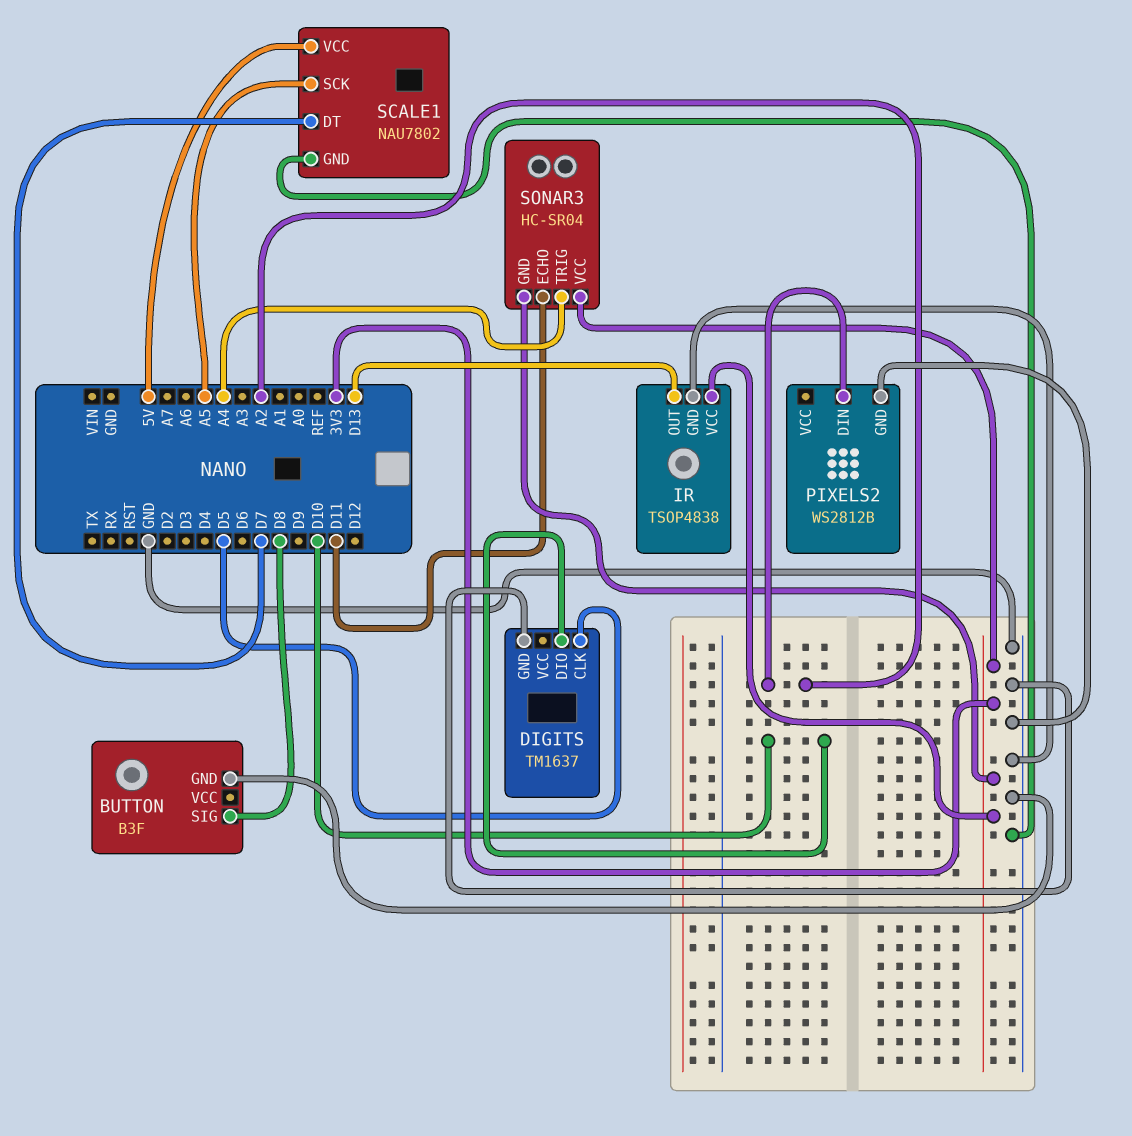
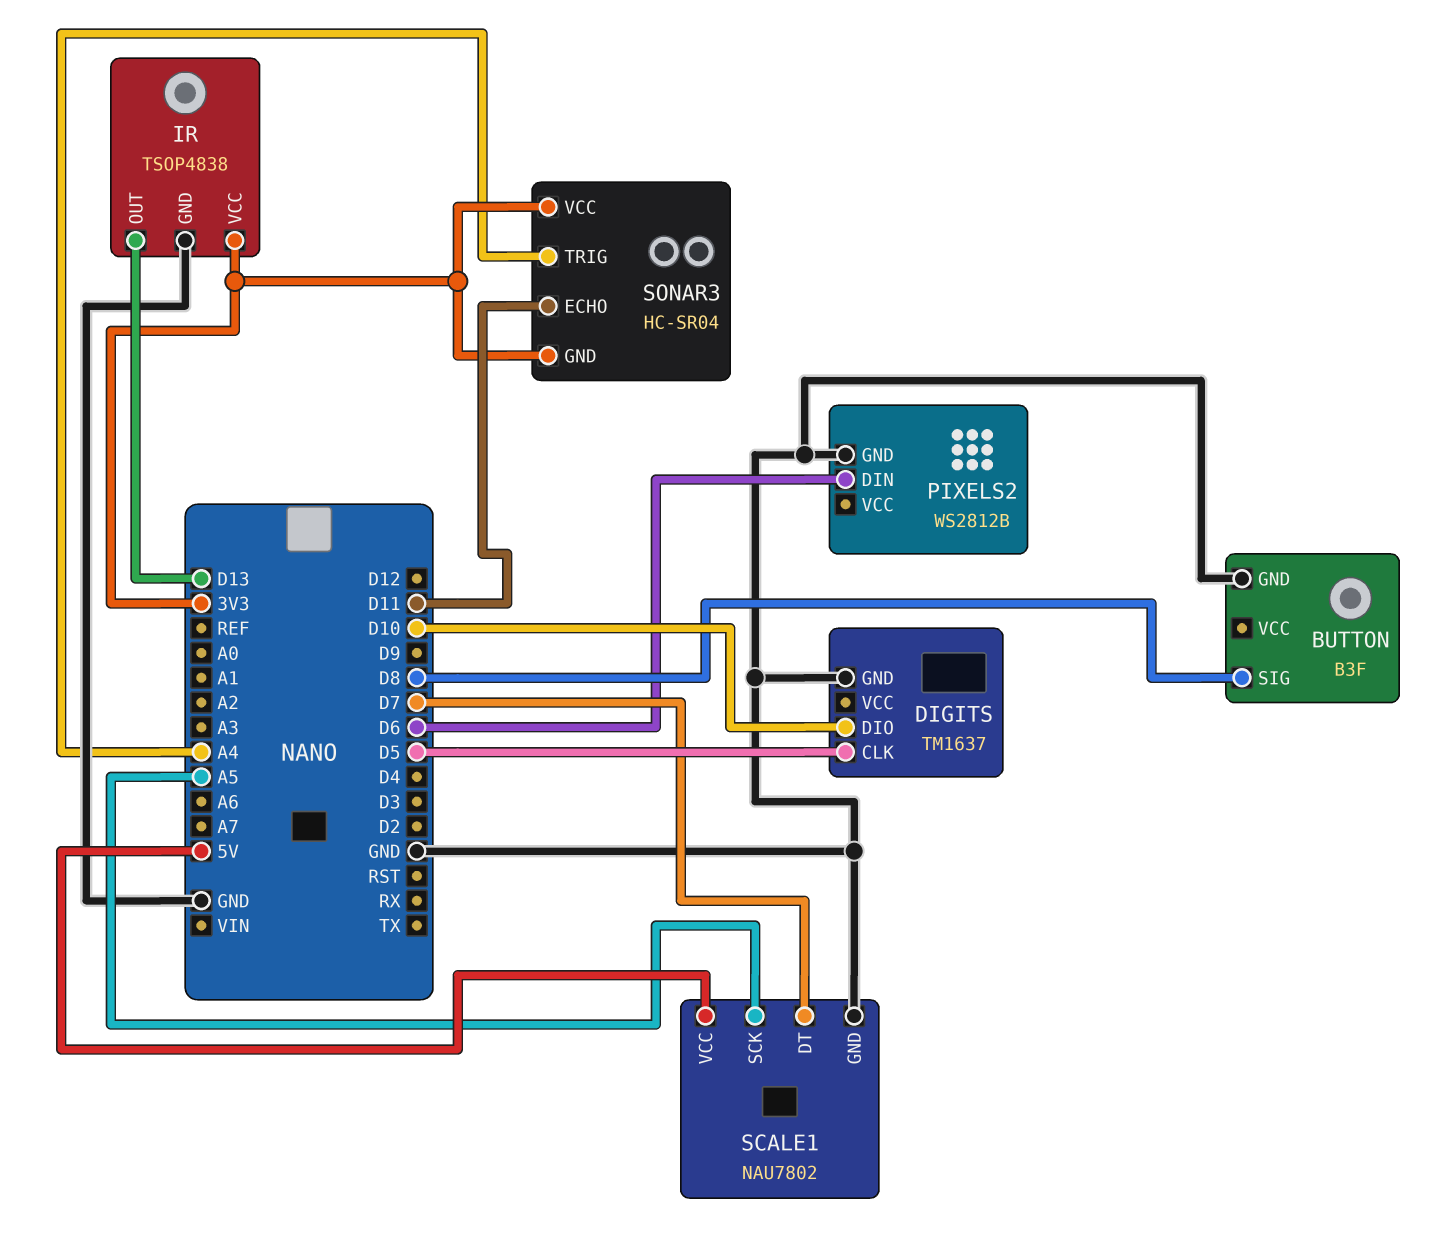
PIXELS2 pin DIN: A2 -> D6

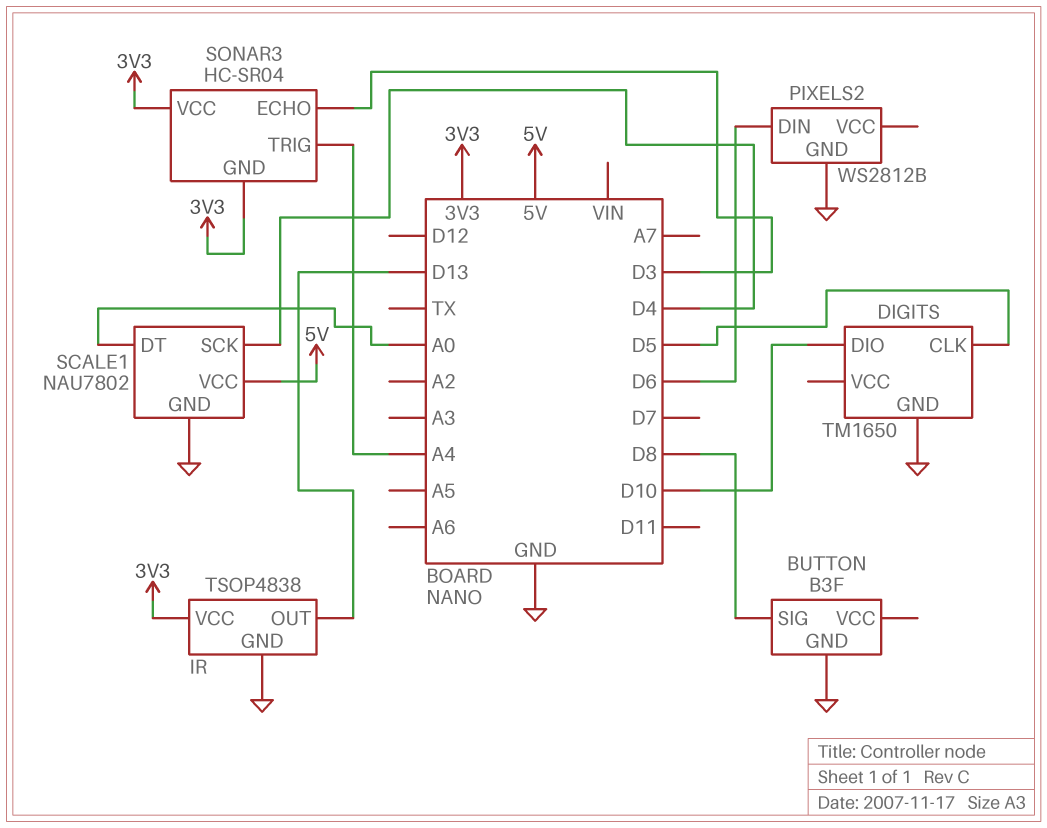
DIGITS: TM1637 -> TM1650
SCALE1 pin DT: D7 -> A0
SCALE1 pin SCK: A5 -> D4
SONAR3 pin ECHO: D11 -> D3

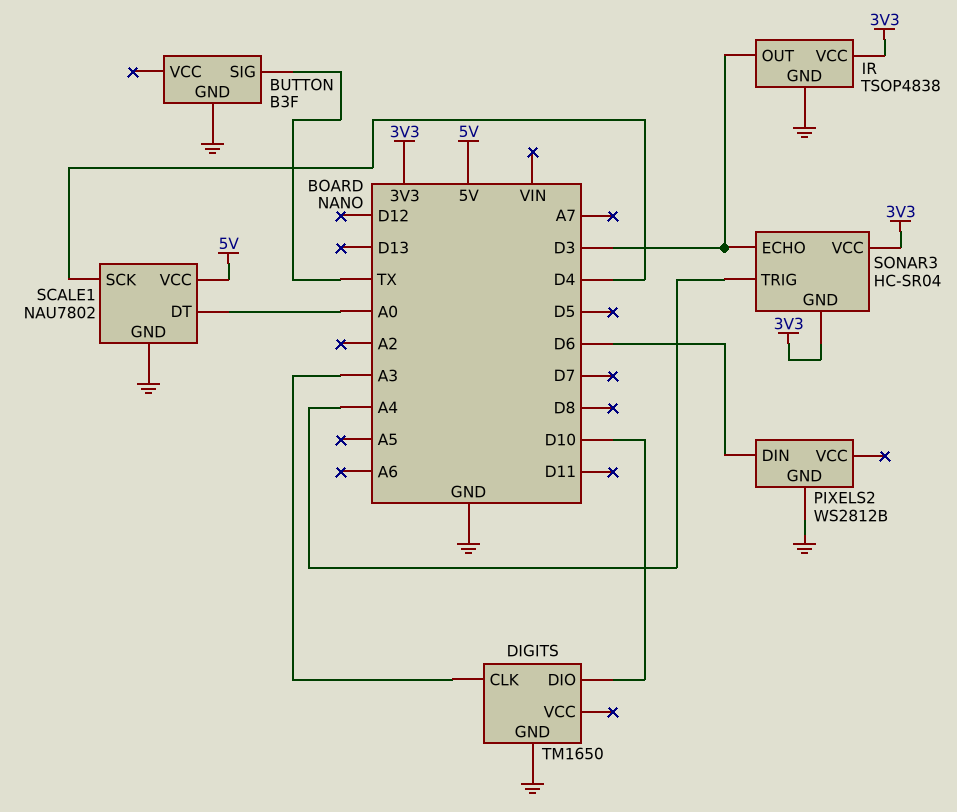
BUTTON pin SIG: D8 -> TX
DIGITS pin CLK: D5 -> A3
IR pin OUT: D13 -> D3

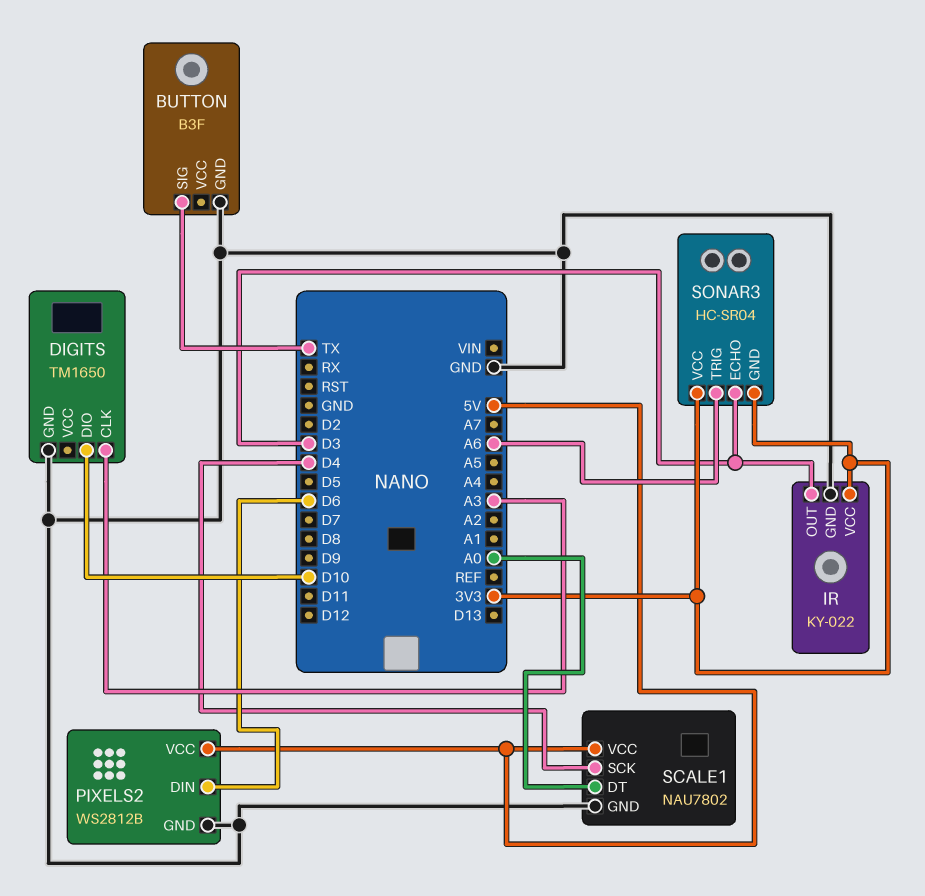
IR: TSOP4838 -> KY-022
PIXELS2 pin VCC: none -> 5V
SONAR3 pin TRIG: A4 -> A6

